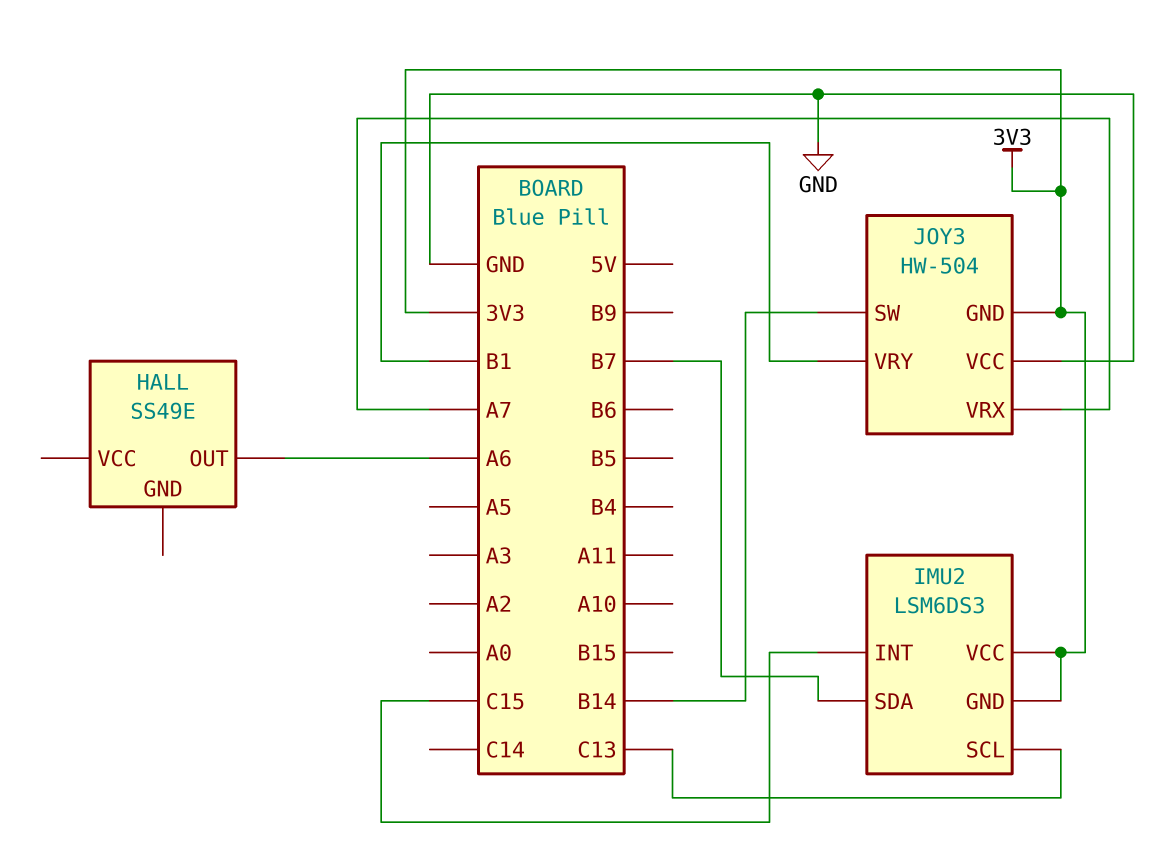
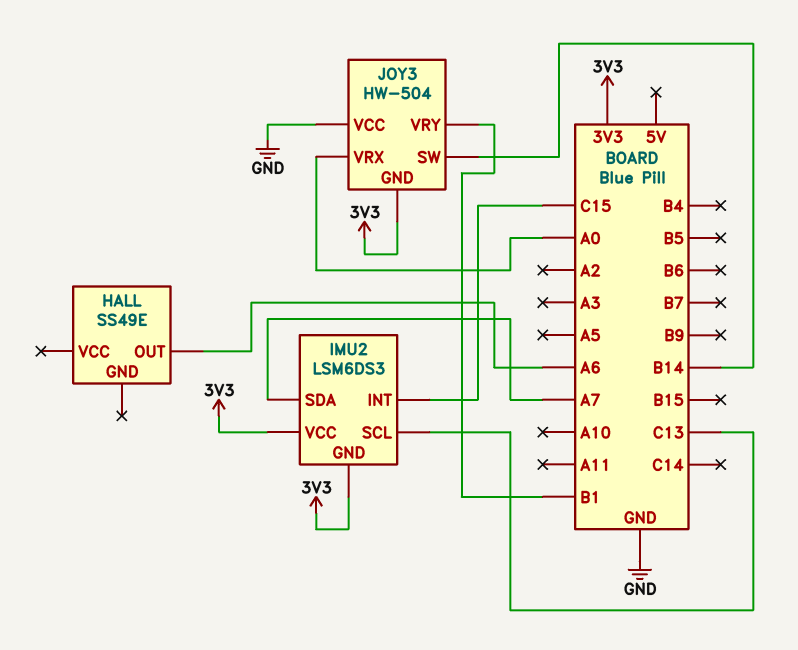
IMU2 pin SDA: B7 -> A7
JOY3 pin VRX: A7 -> A0

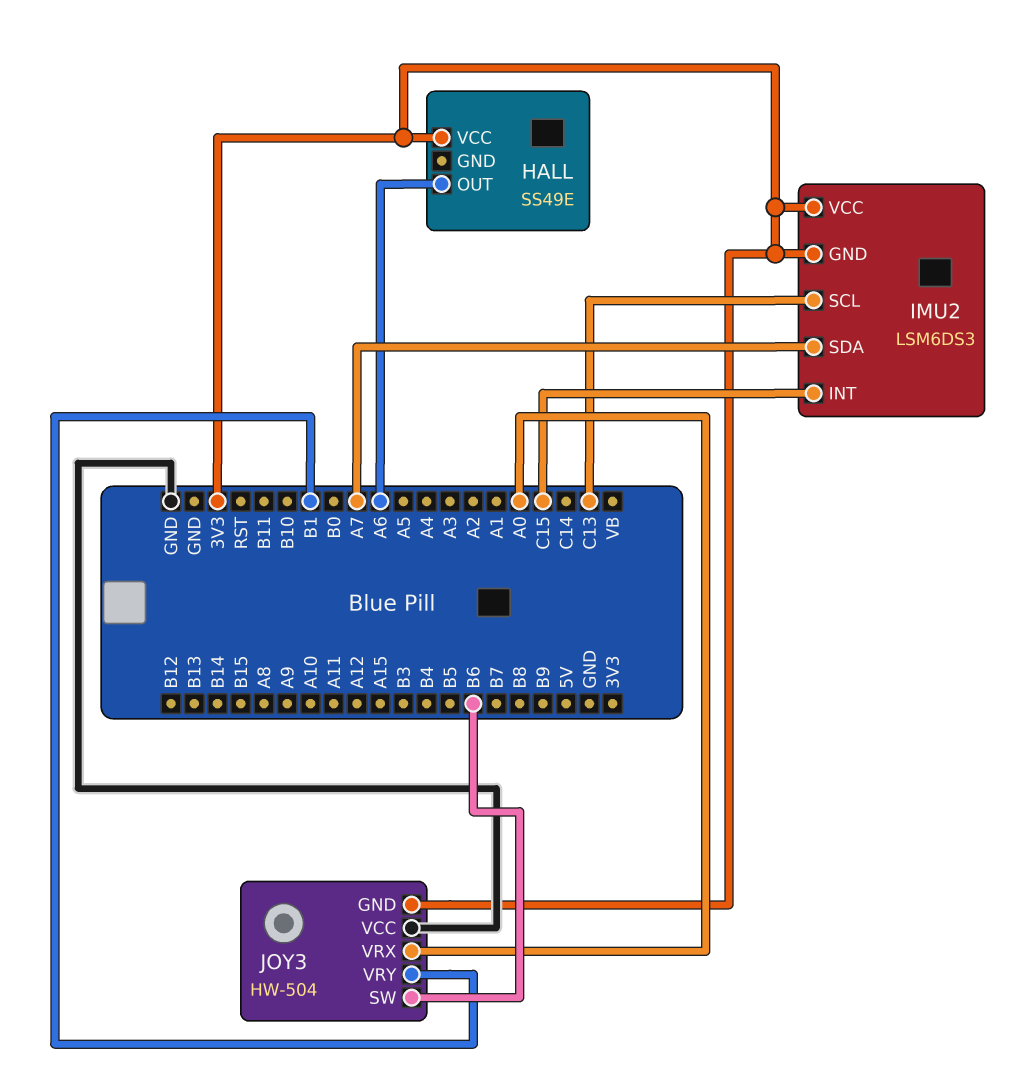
HALL pin VCC: none -> 3V3
JOY3 pin SW: B14 -> B6

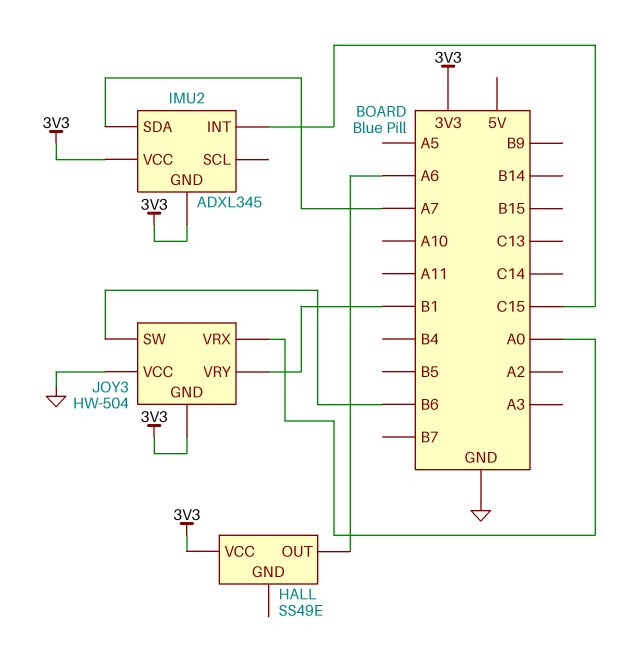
IMU2: LSM6DS3 -> ADXL345
IMU2 pin SCL: C13 -> none

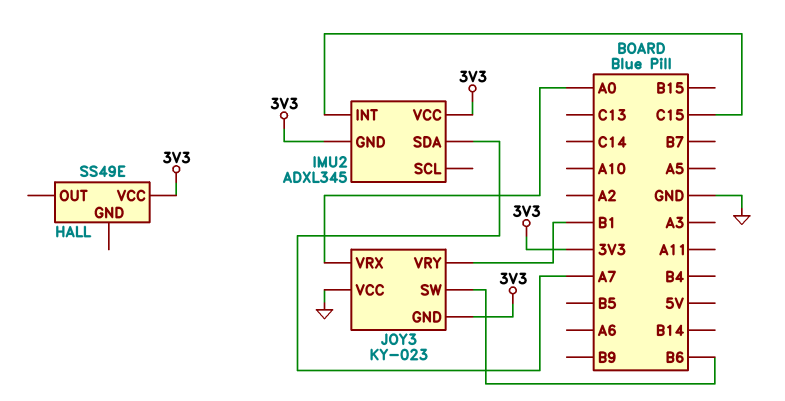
HALL pin OUT: A6 -> none
JOY3: HW-504 -> KY-023

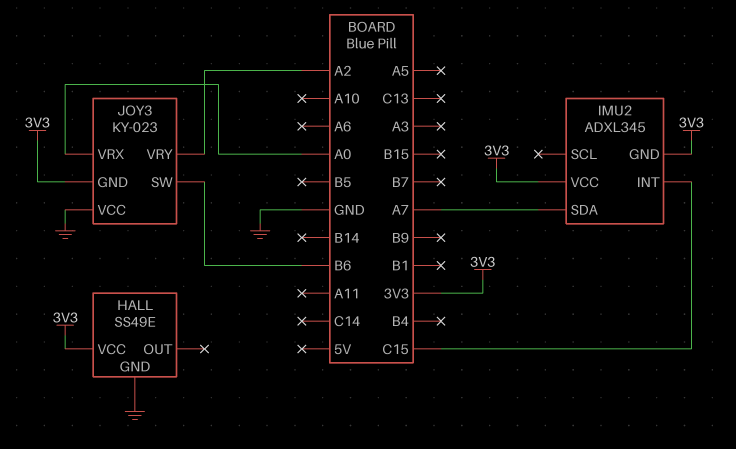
HALL pin GND: none -> GND
JOY3 pin VRY: B1 -> A2

